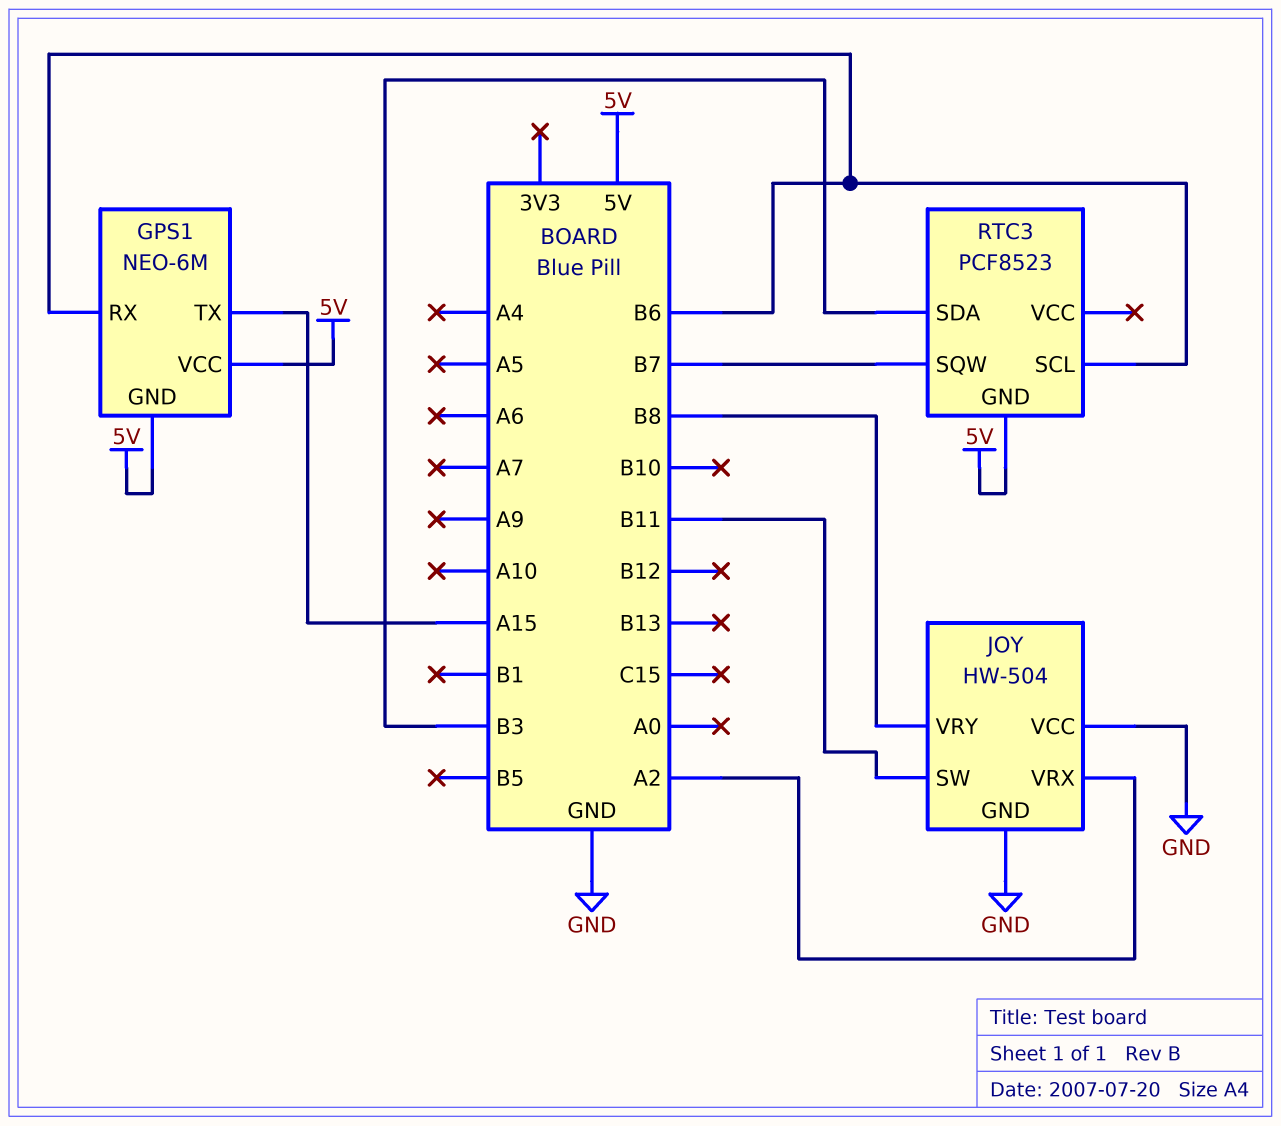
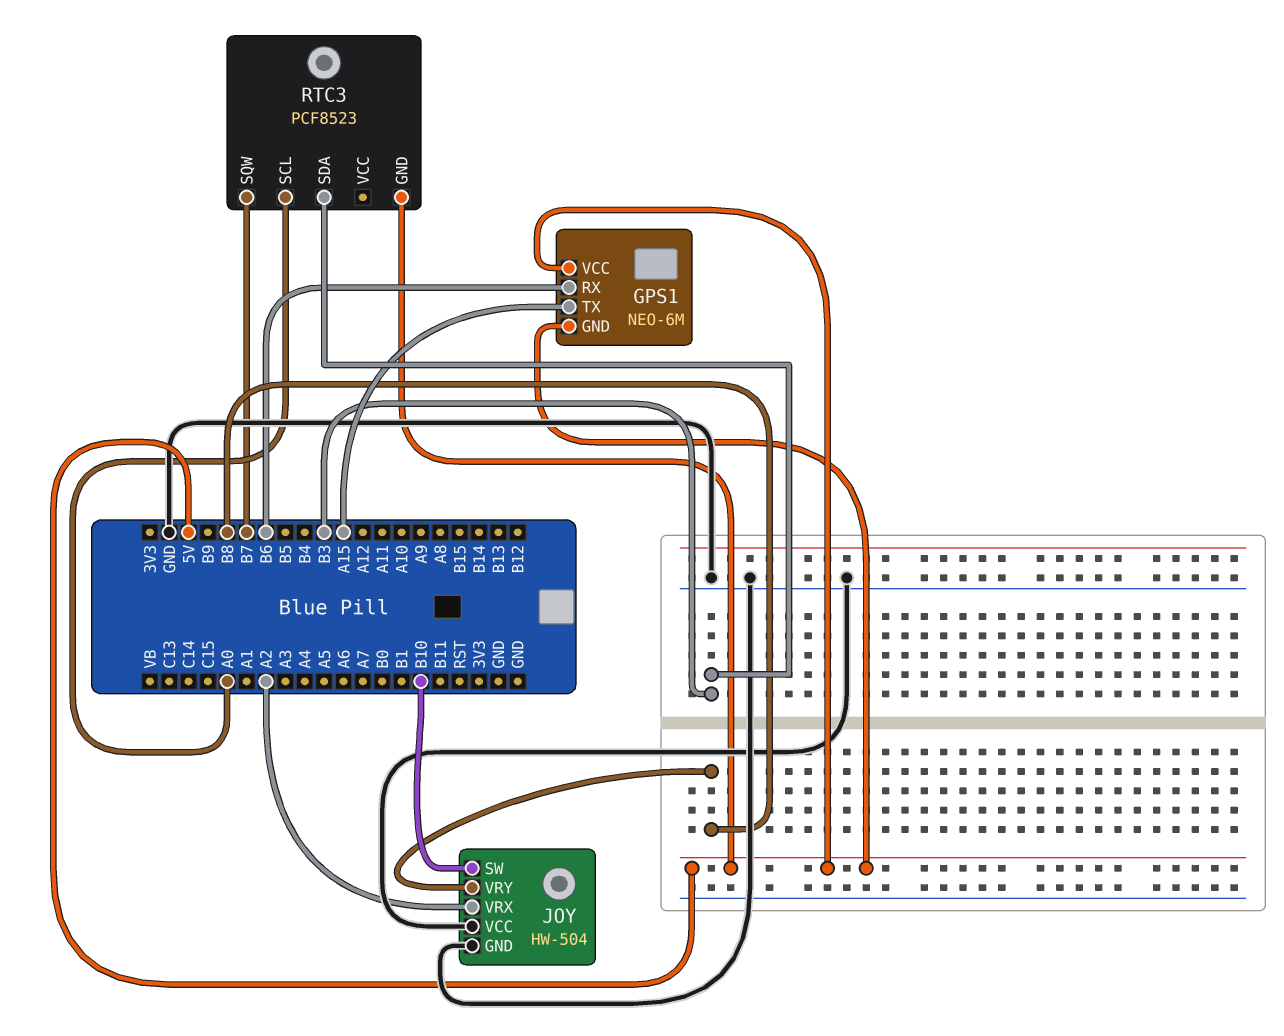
JOY pin SW: B11 -> B10
RTC3 pin SCL: B6 -> A0

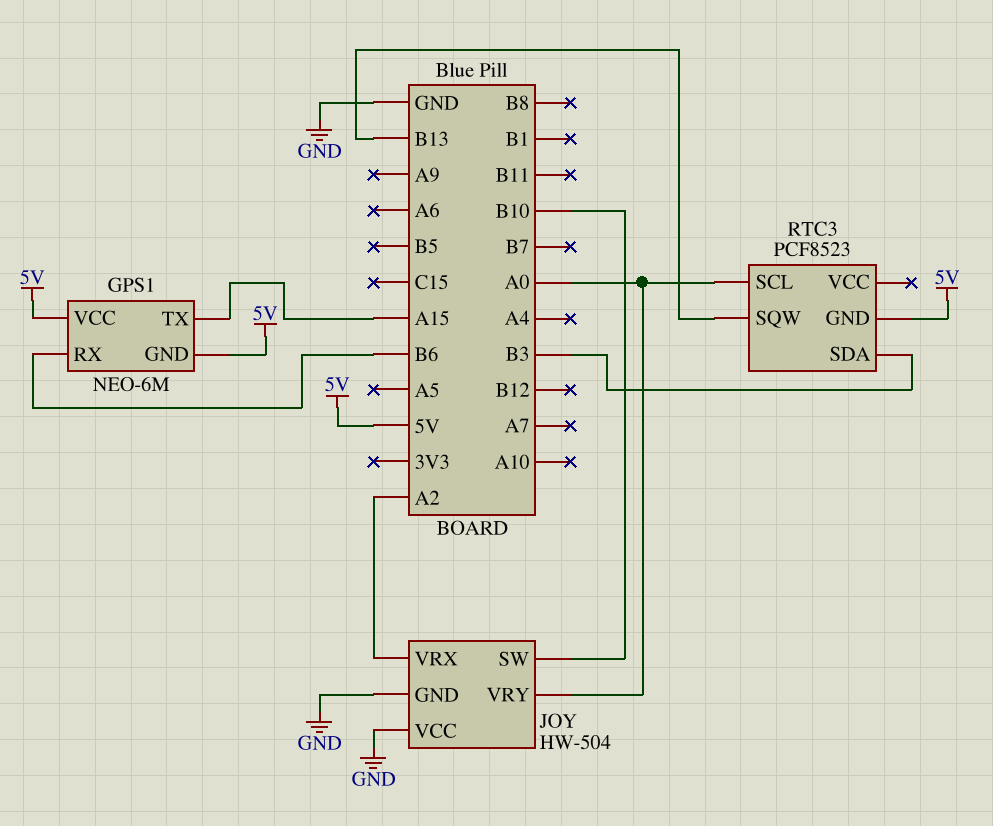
JOY pin VRY: B8 -> A0
RTC3 pin SQW: B7 -> B13

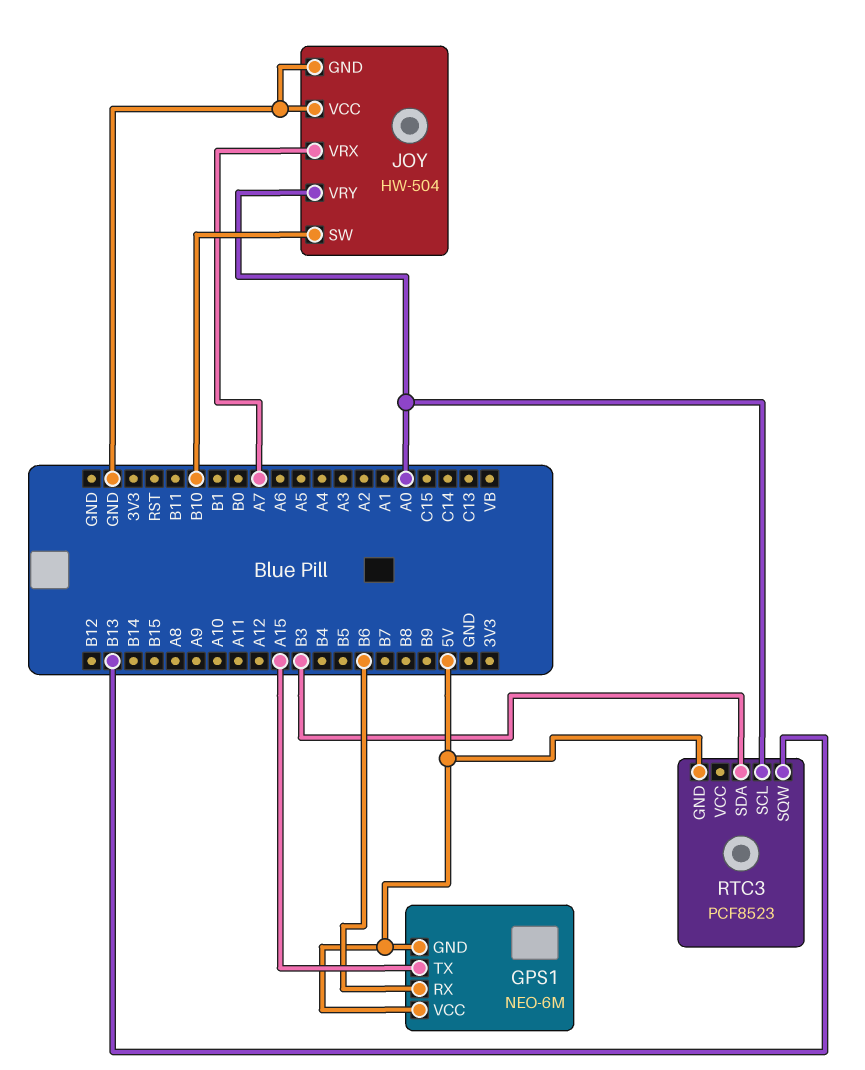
JOY pin VRX: A2 -> A7

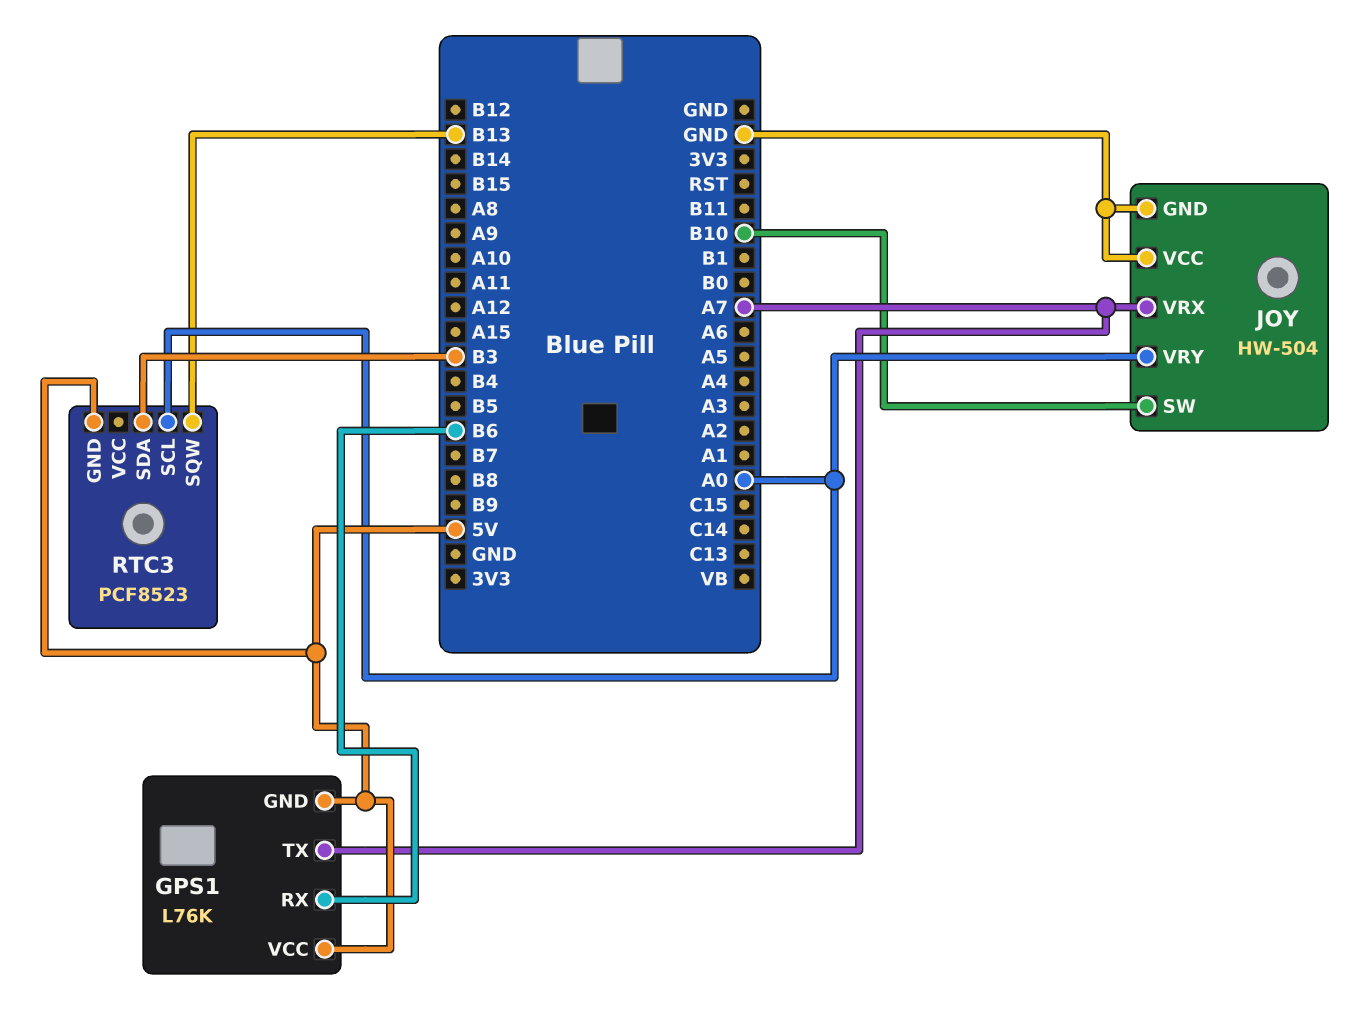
GPS1: NEO-6M -> L76K
GPS1 pin TX: A15 -> A7

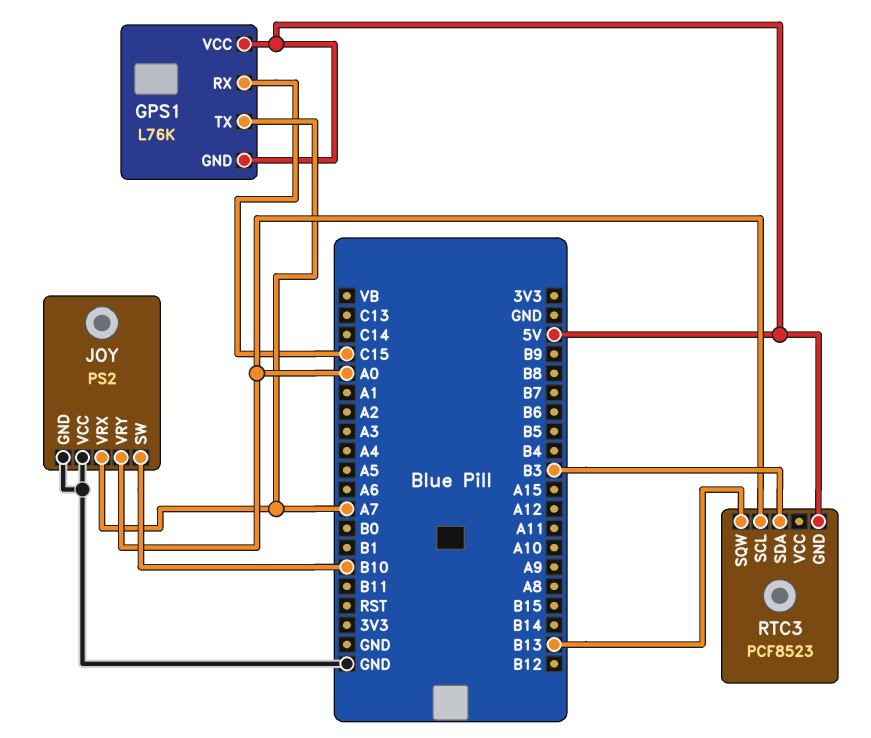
GPS1 pin RX: B6 -> C15
JOY: HW-504 -> PS2

